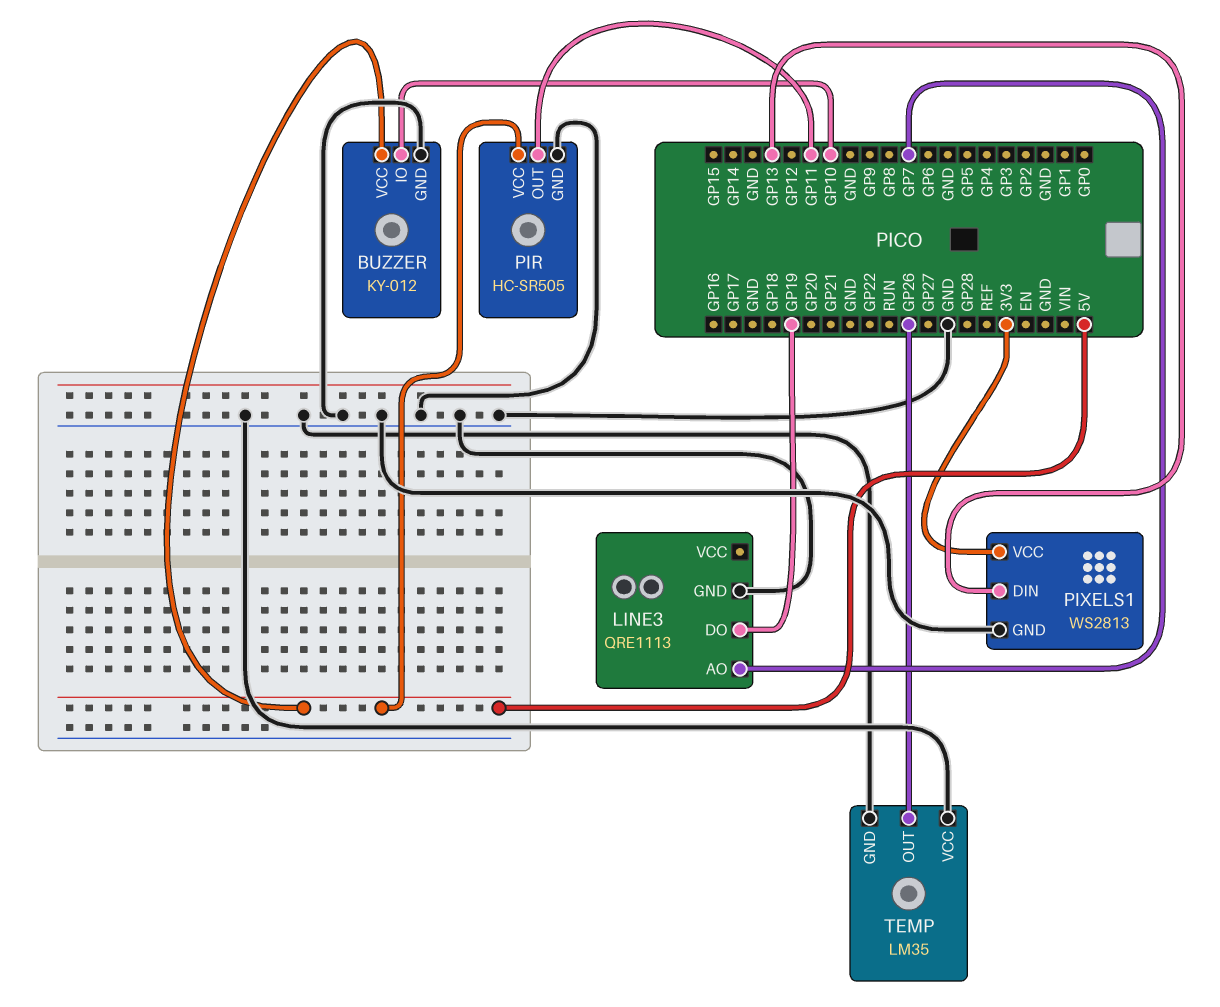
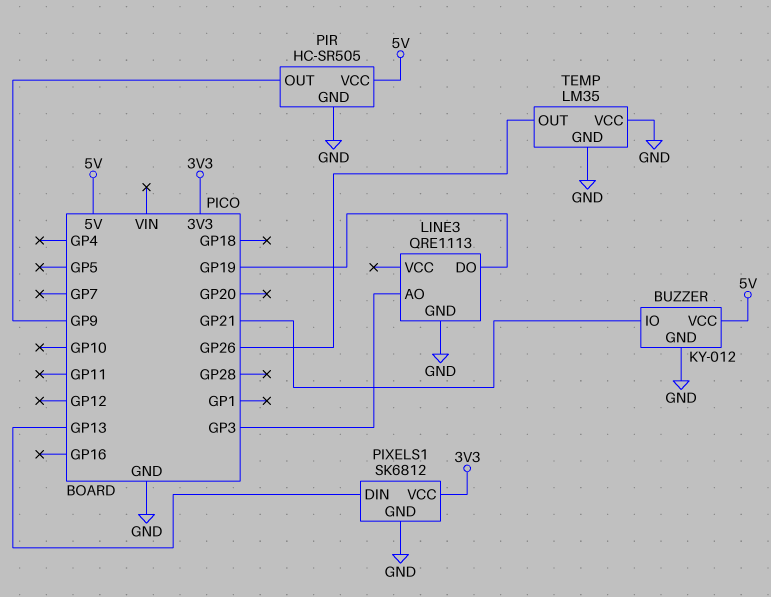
BUZZER pin IO: GP10 -> GP21
LINE3 pin AO: GP7 -> GP3
PIR pin OUT: GP11 -> GP9
PIXELS1: WS2813 -> SK6812

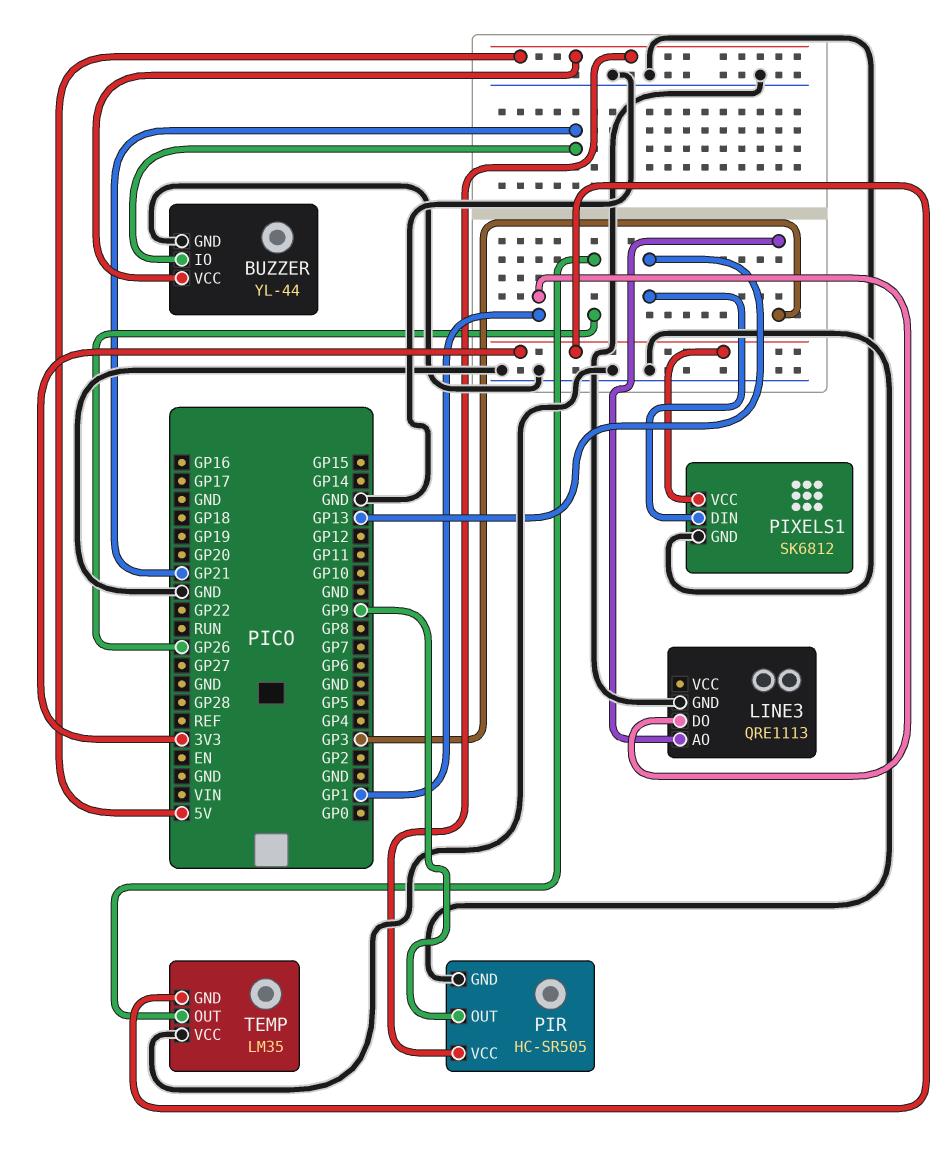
BUZZER: KY-012 -> YL-44
LINE3 pin DO: GP19 -> GP1
TEMP pin GND: GND -> 3V3

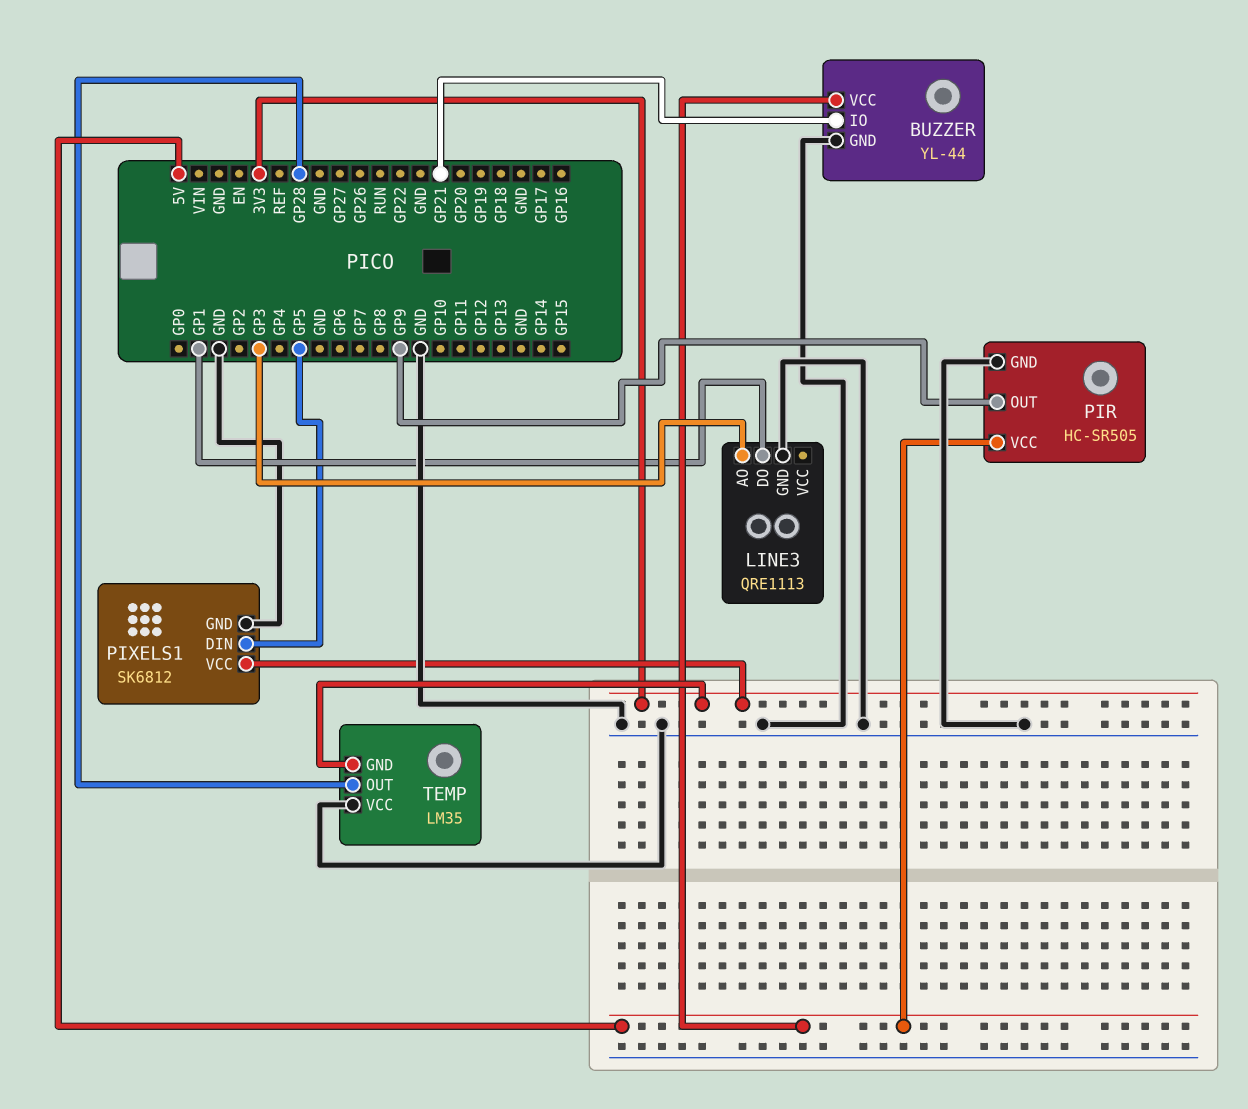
PIXELS1 pin DIN: GP13 -> GP5
TEMP pin OUT: GP26 -> GP28

